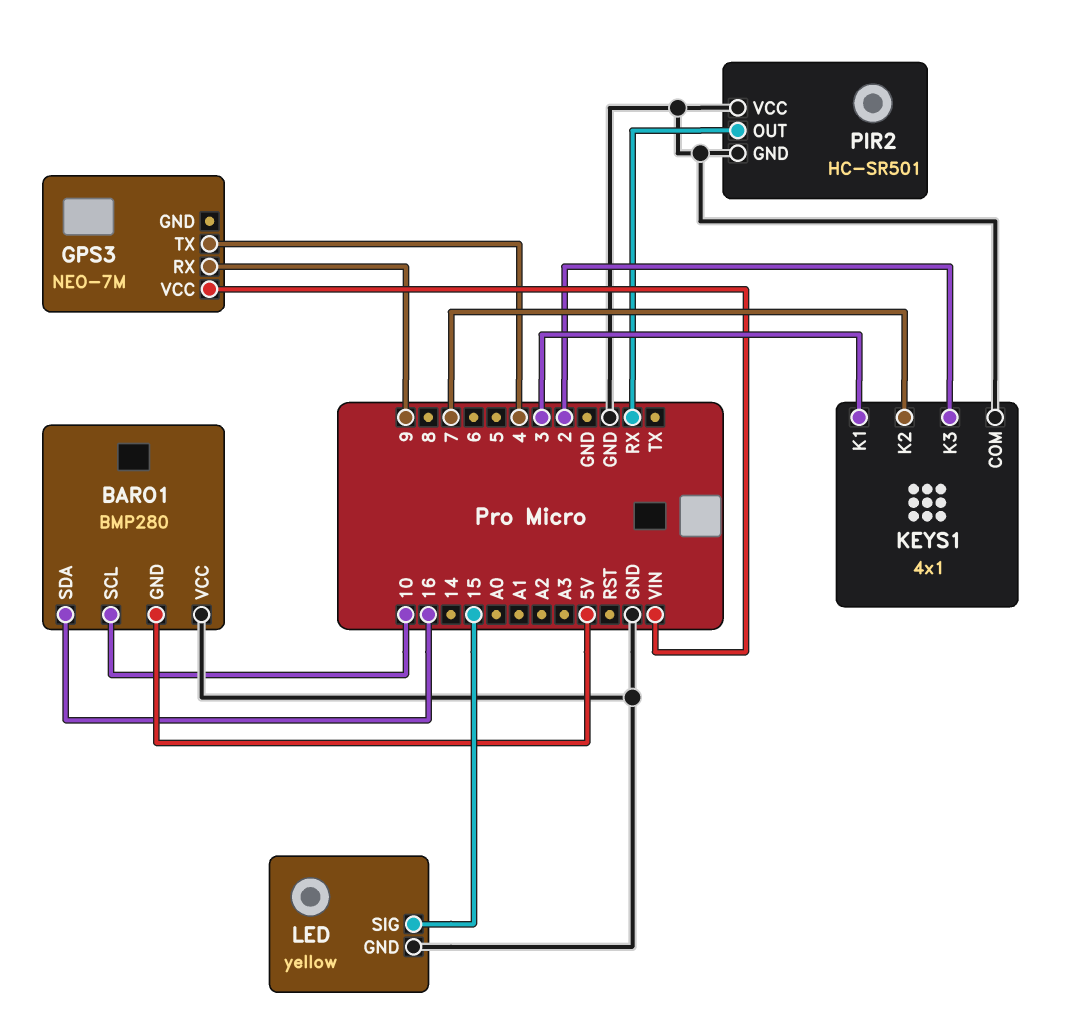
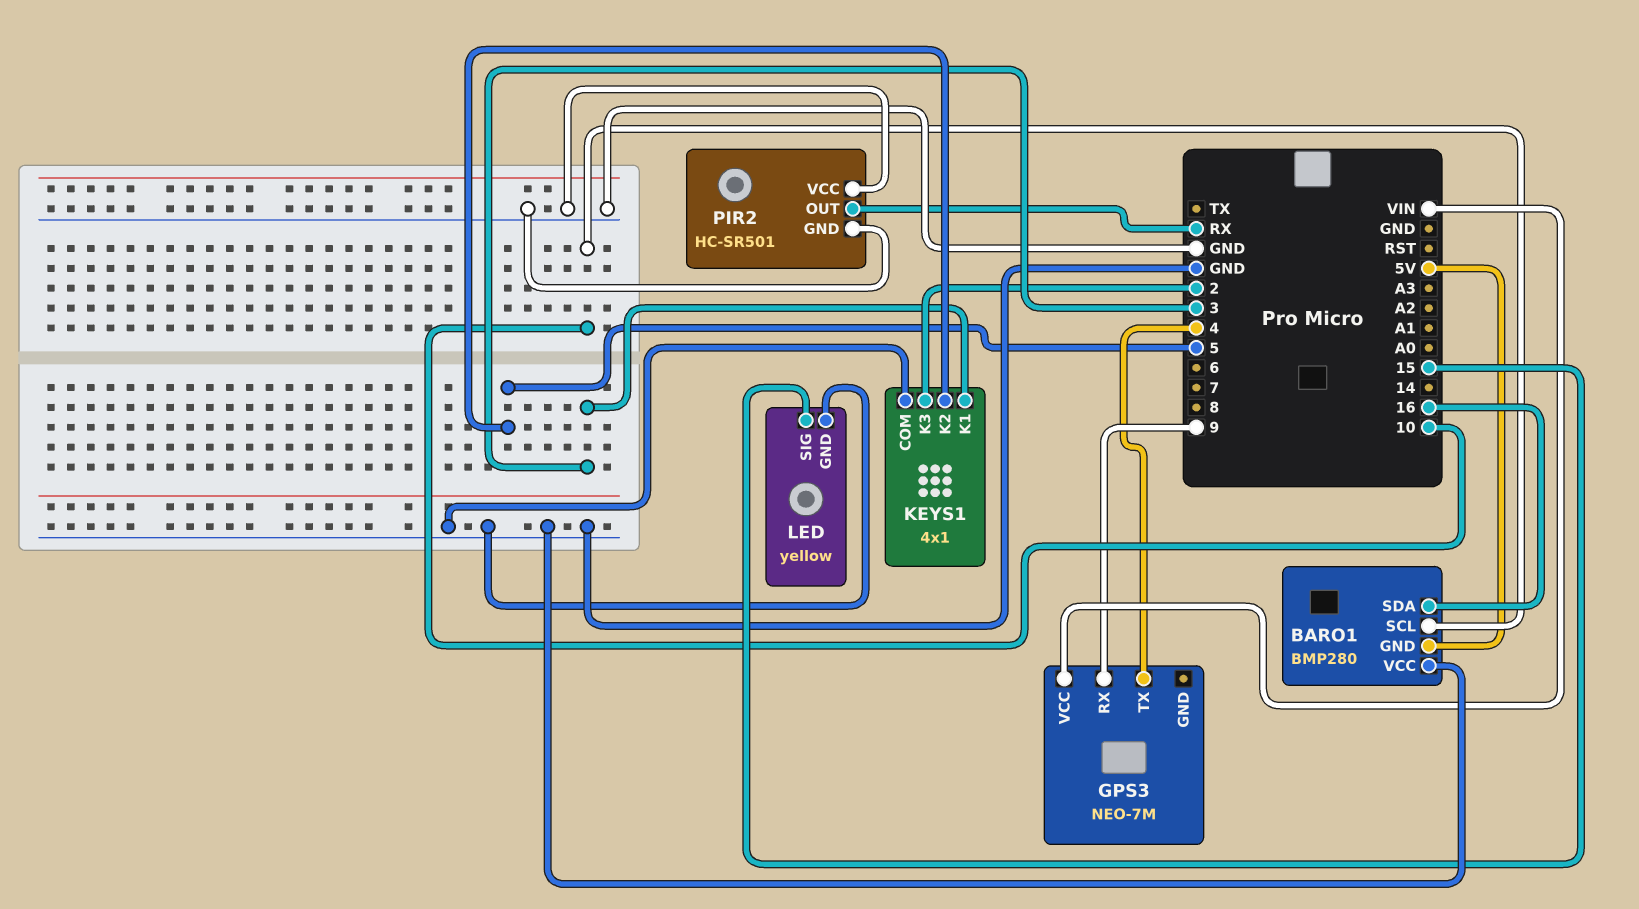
KEYS1 pin K2: 7 -> 5

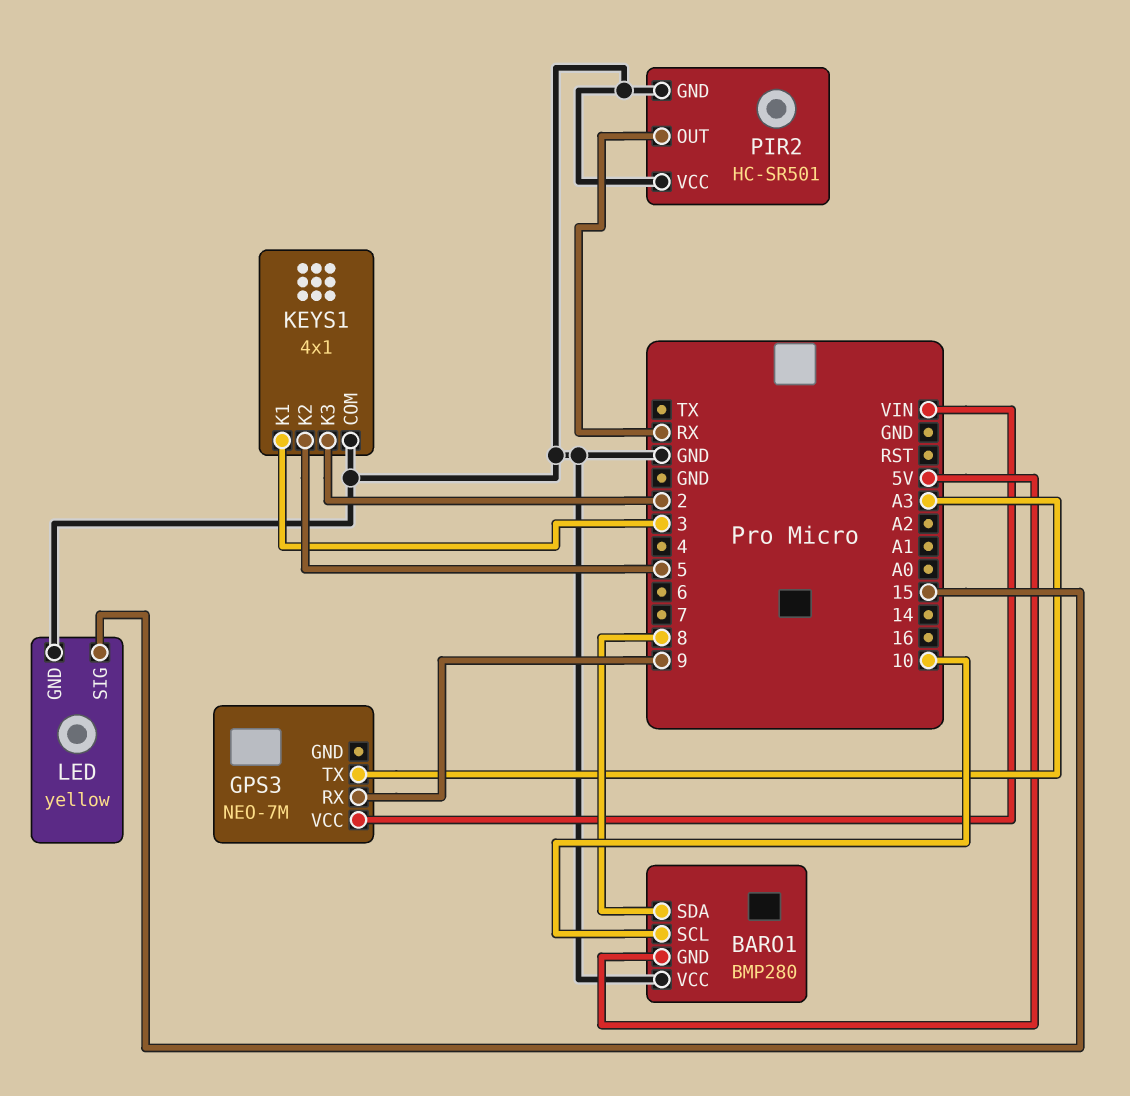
BARO1 pin SDA: 16 -> 8
GPS3 pin TX: 4 -> A3

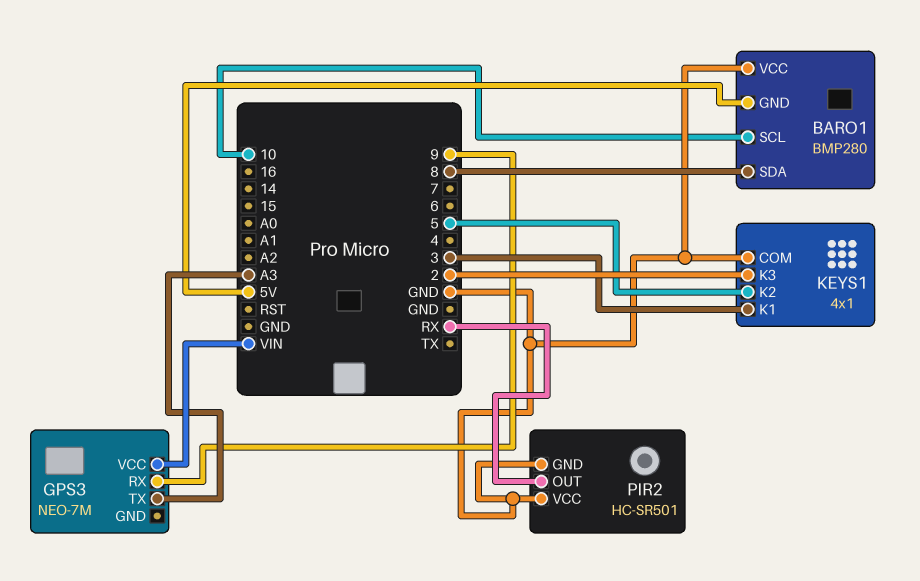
LED: yellow -> none
LED pin GND: GND -> none
LED pin SIG: 15 -> none

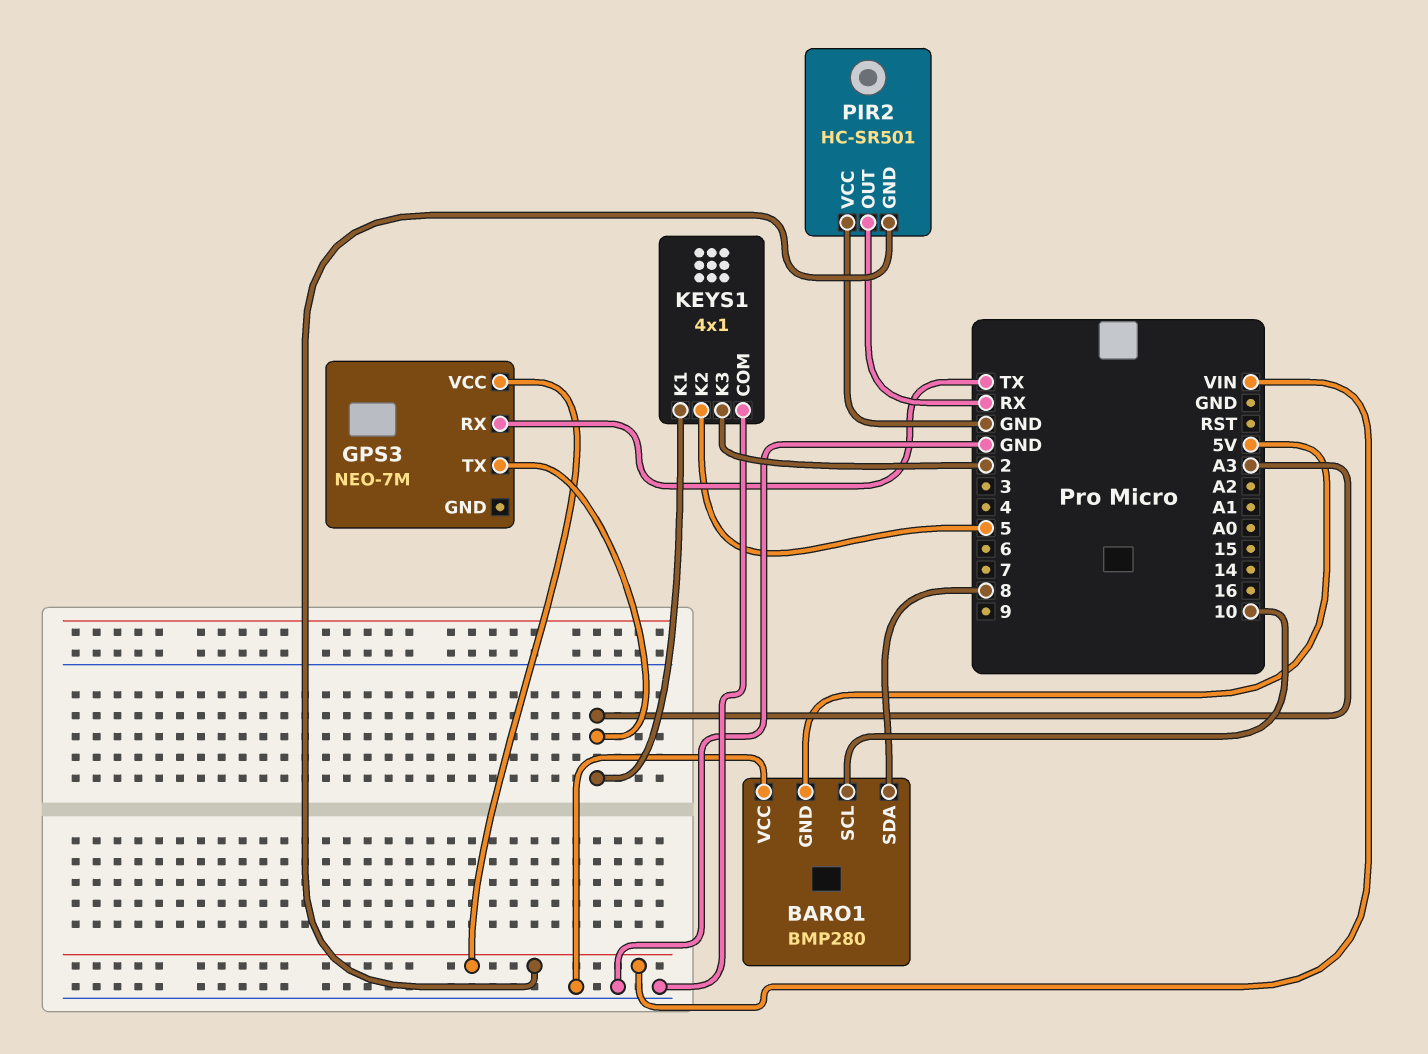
GPS3 pin RX: 9 -> TX
KEYS1 pin K1: 3 -> A3
PIR2 pin GND: GND -> VIN

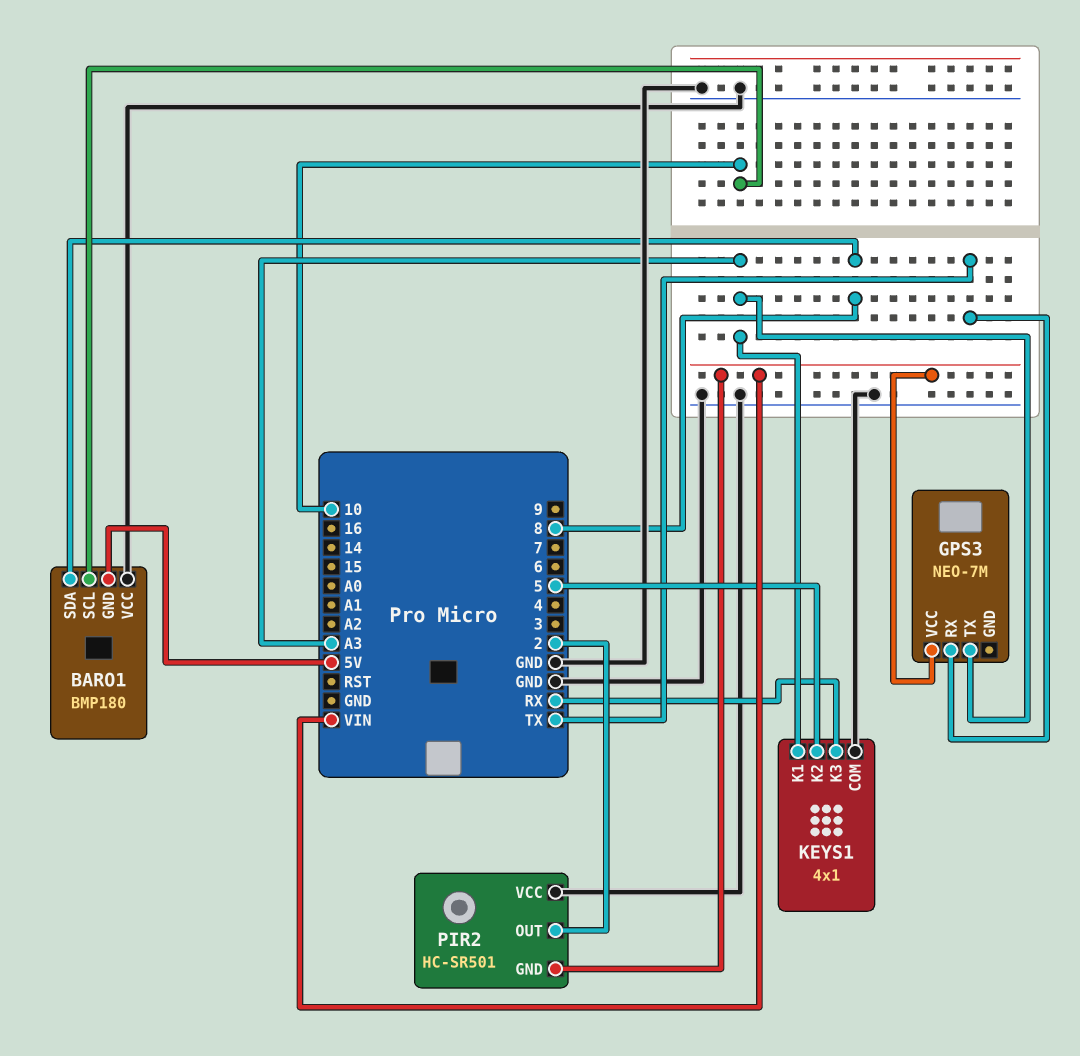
BARO1: BMP280 -> BMP180
KEYS1 pin K3: 2 -> RX
PIR2 pin OUT: RX -> 2

